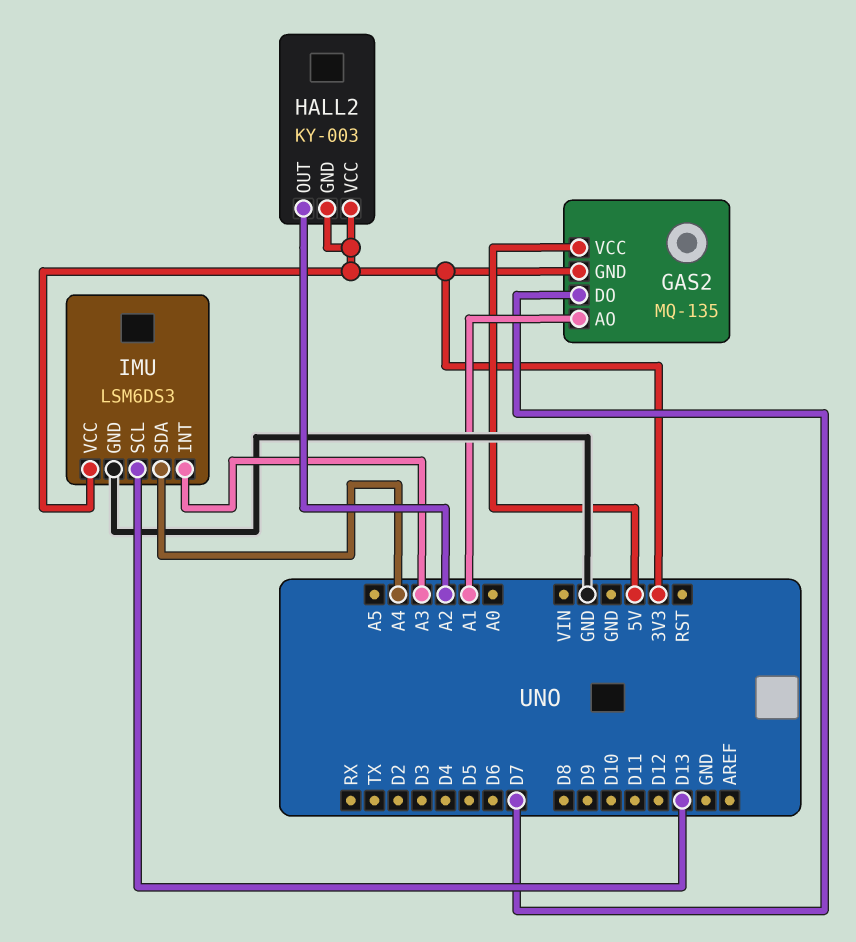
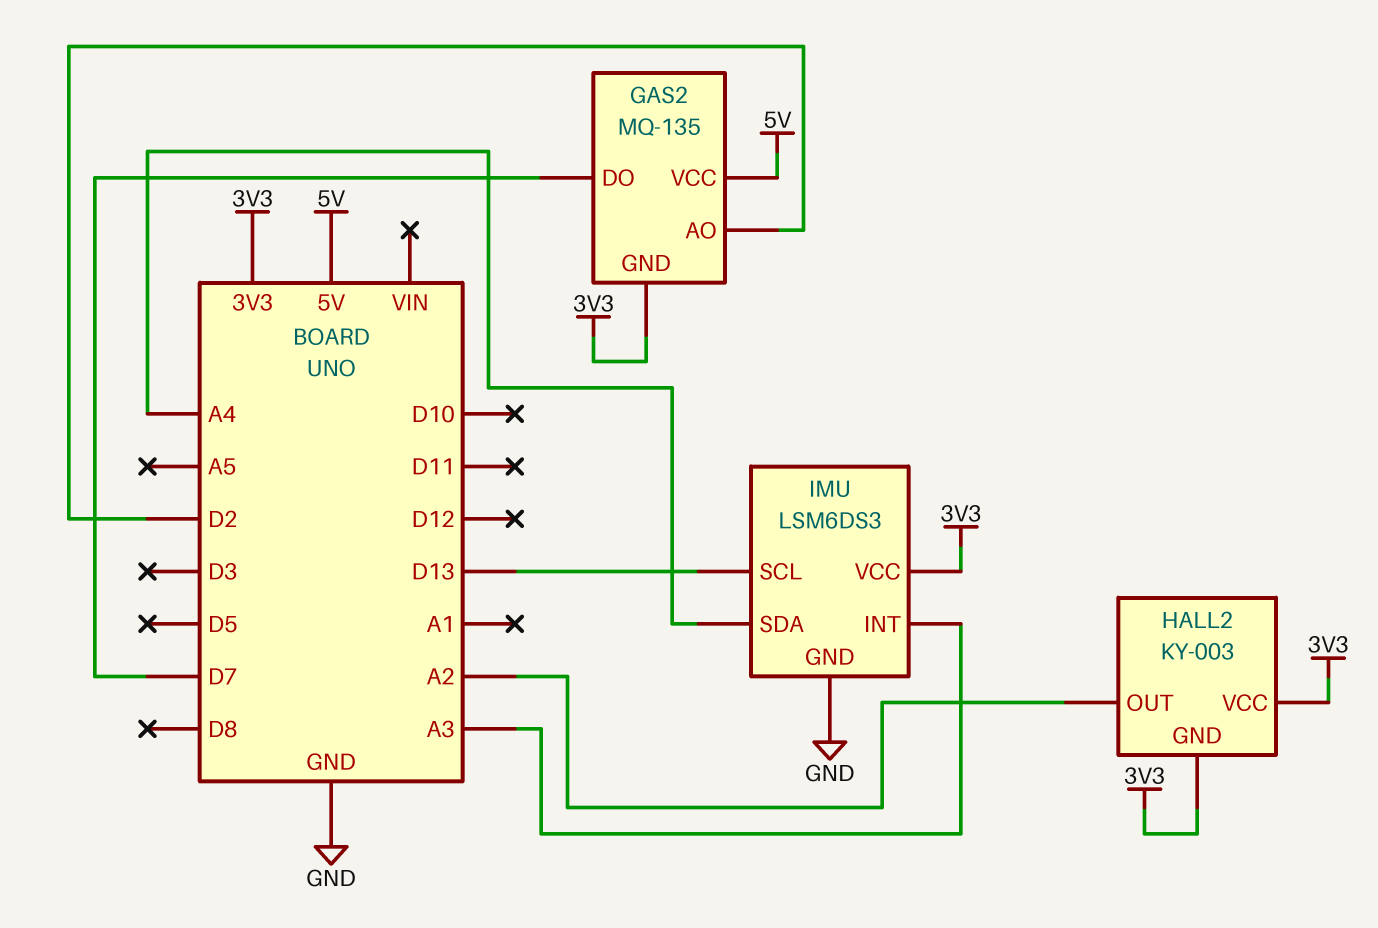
GAS2 pin AO: A1 -> D2

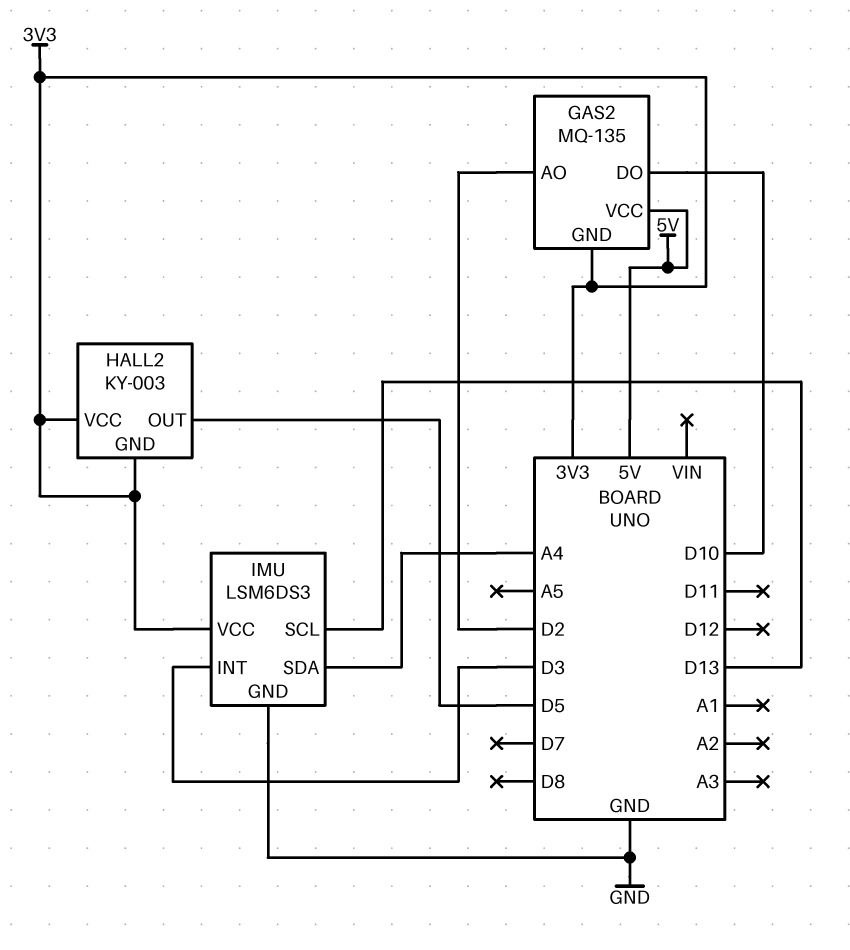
GAS2 pin DO: D7 -> D10
HALL2 pin OUT: A2 -> D5
IMU pin INT: A3 -> D3

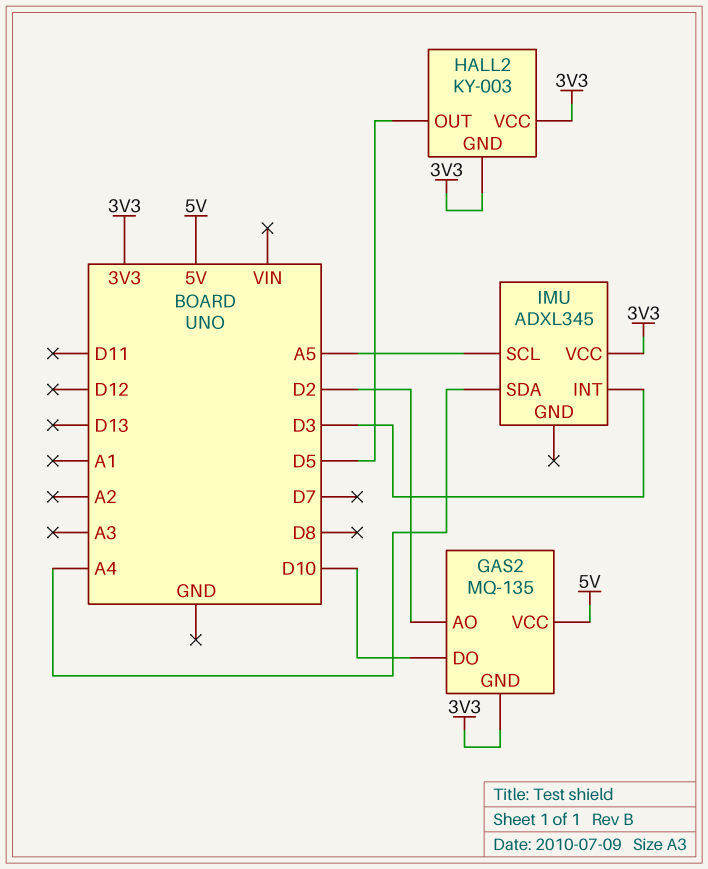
IMU: LSM6DS3 -> ADXL345
IMU pin GND: GND -> none
IMU pin SCL: D13 -> A5

